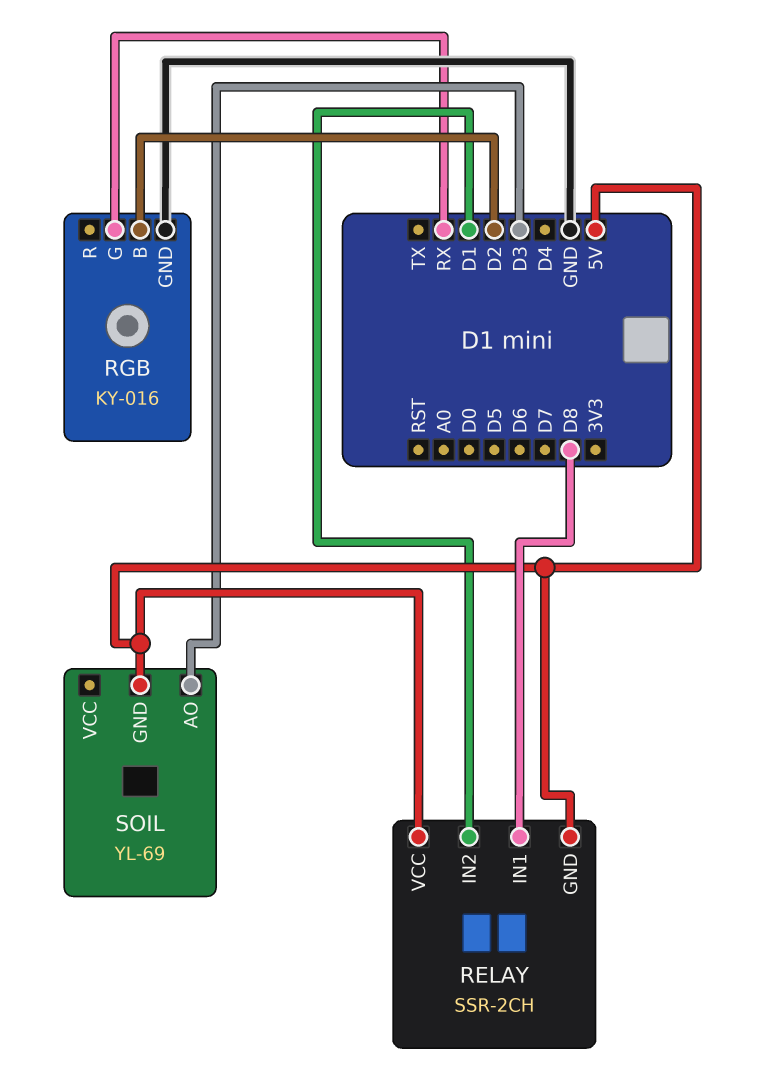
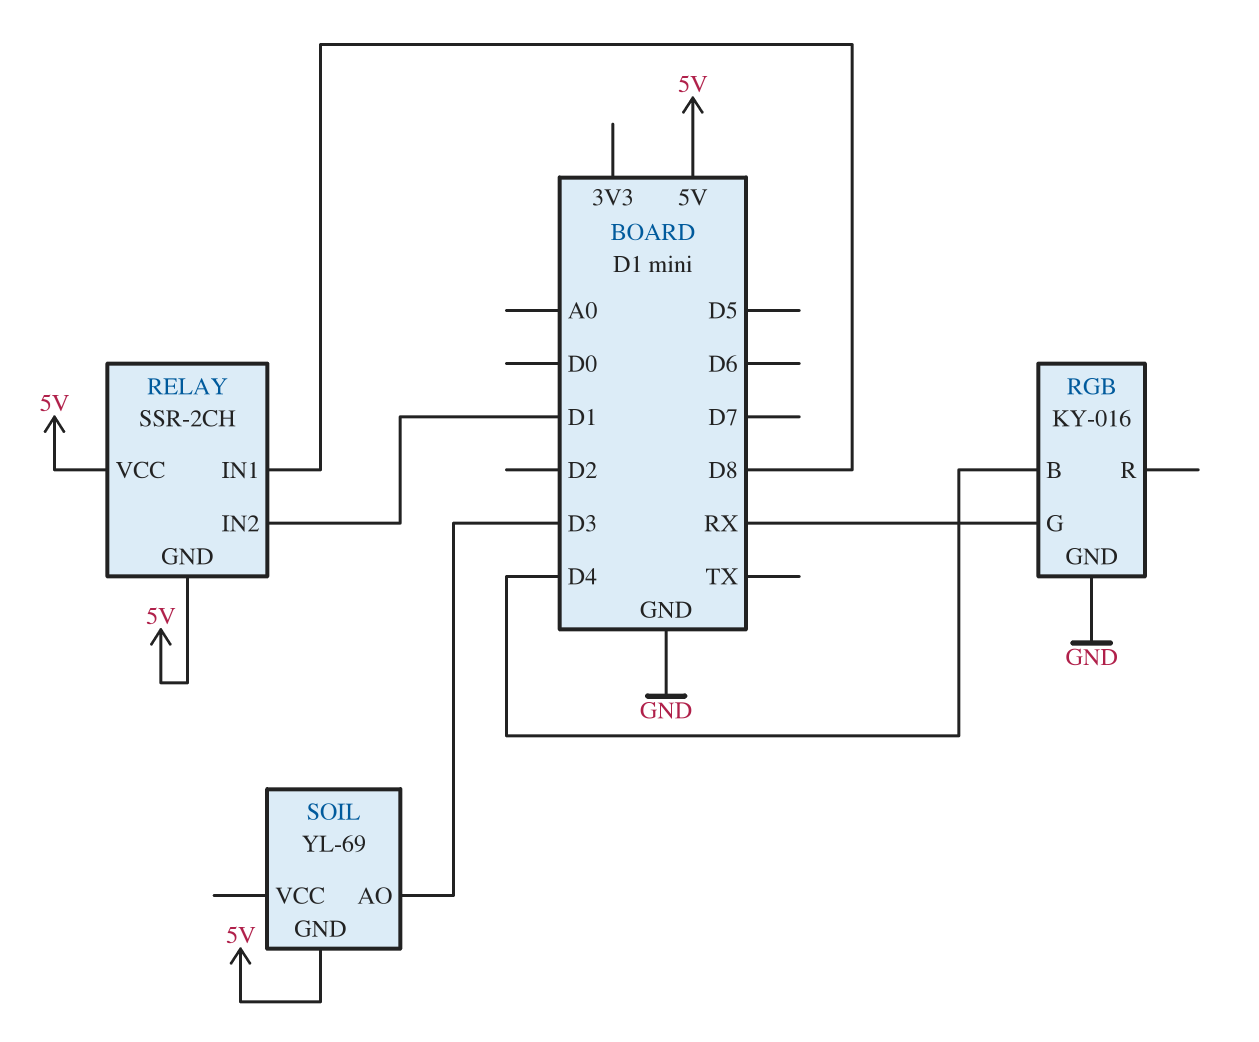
RGB pin B: D2 -> D4

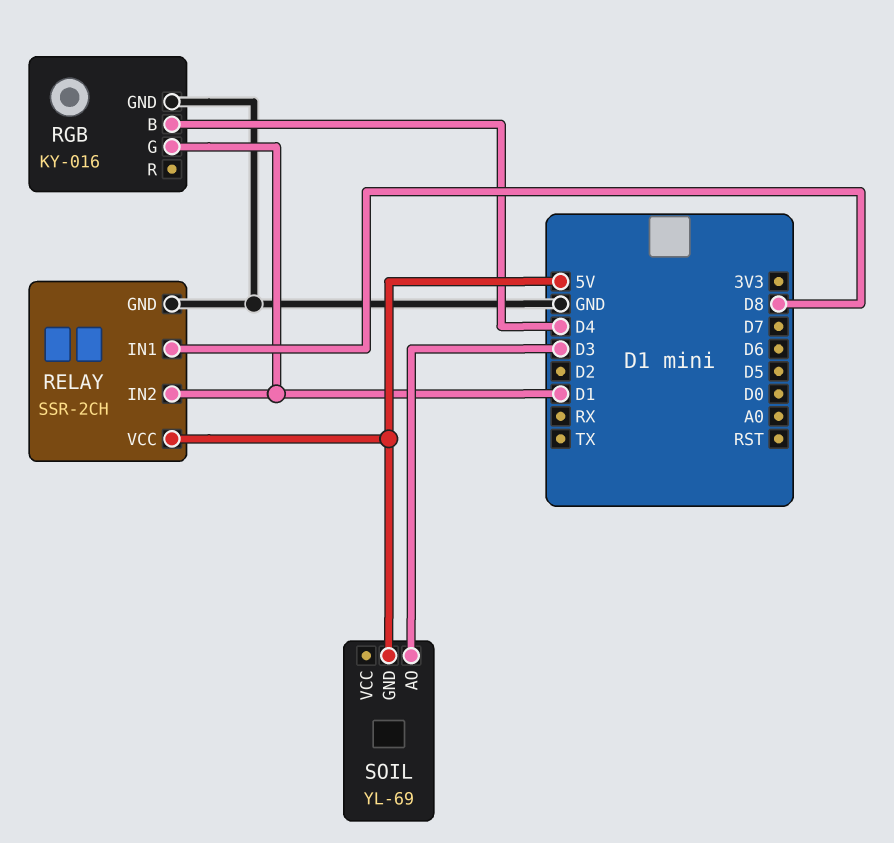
RELAY pin GND: 5V -> GND
RGB pin G: RX -> D1

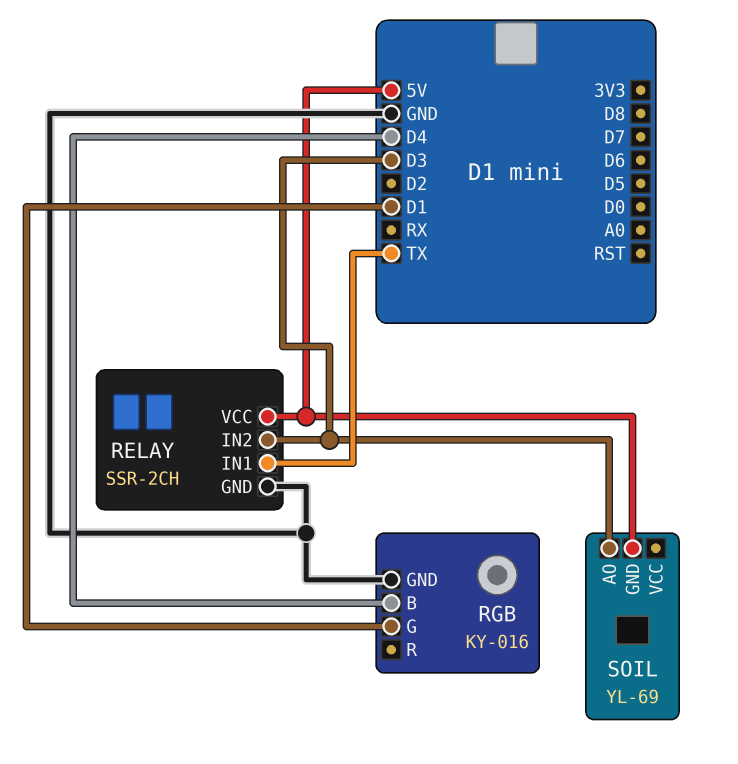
RELAY pin IN1: D8 -> TX
RELAY pin IN2: D1 -> D3

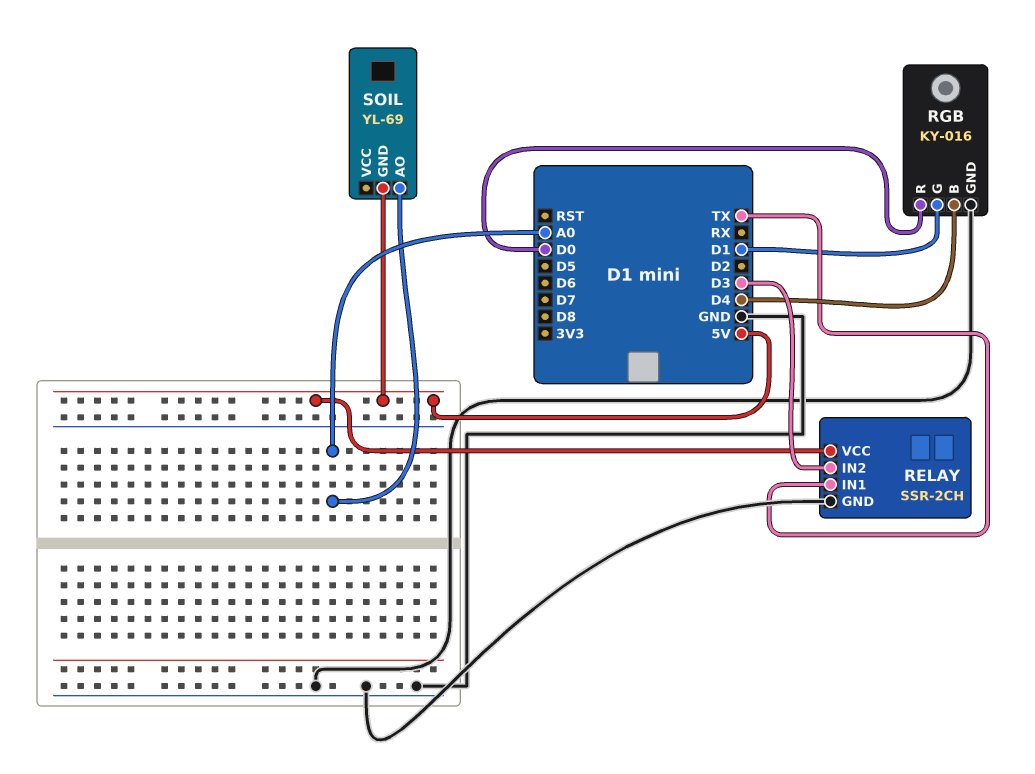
RGB pin R: none -> D0
SOIL pin AO: D3 -> A0

